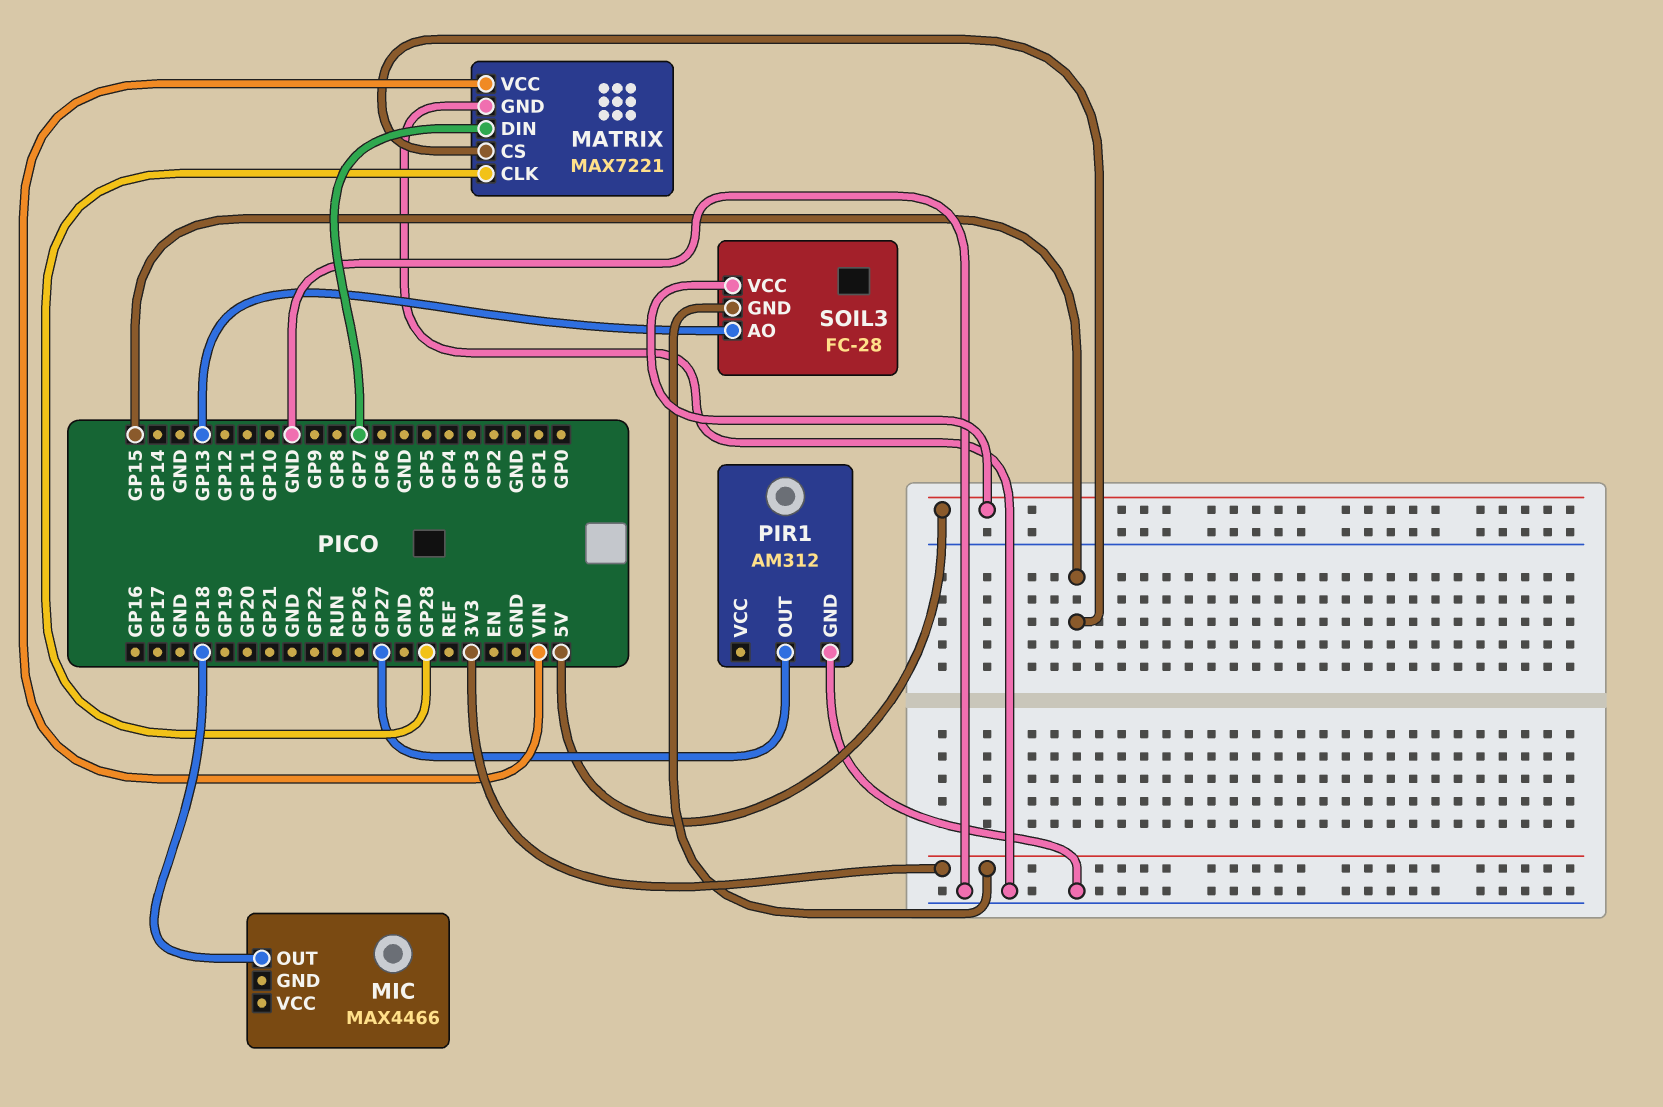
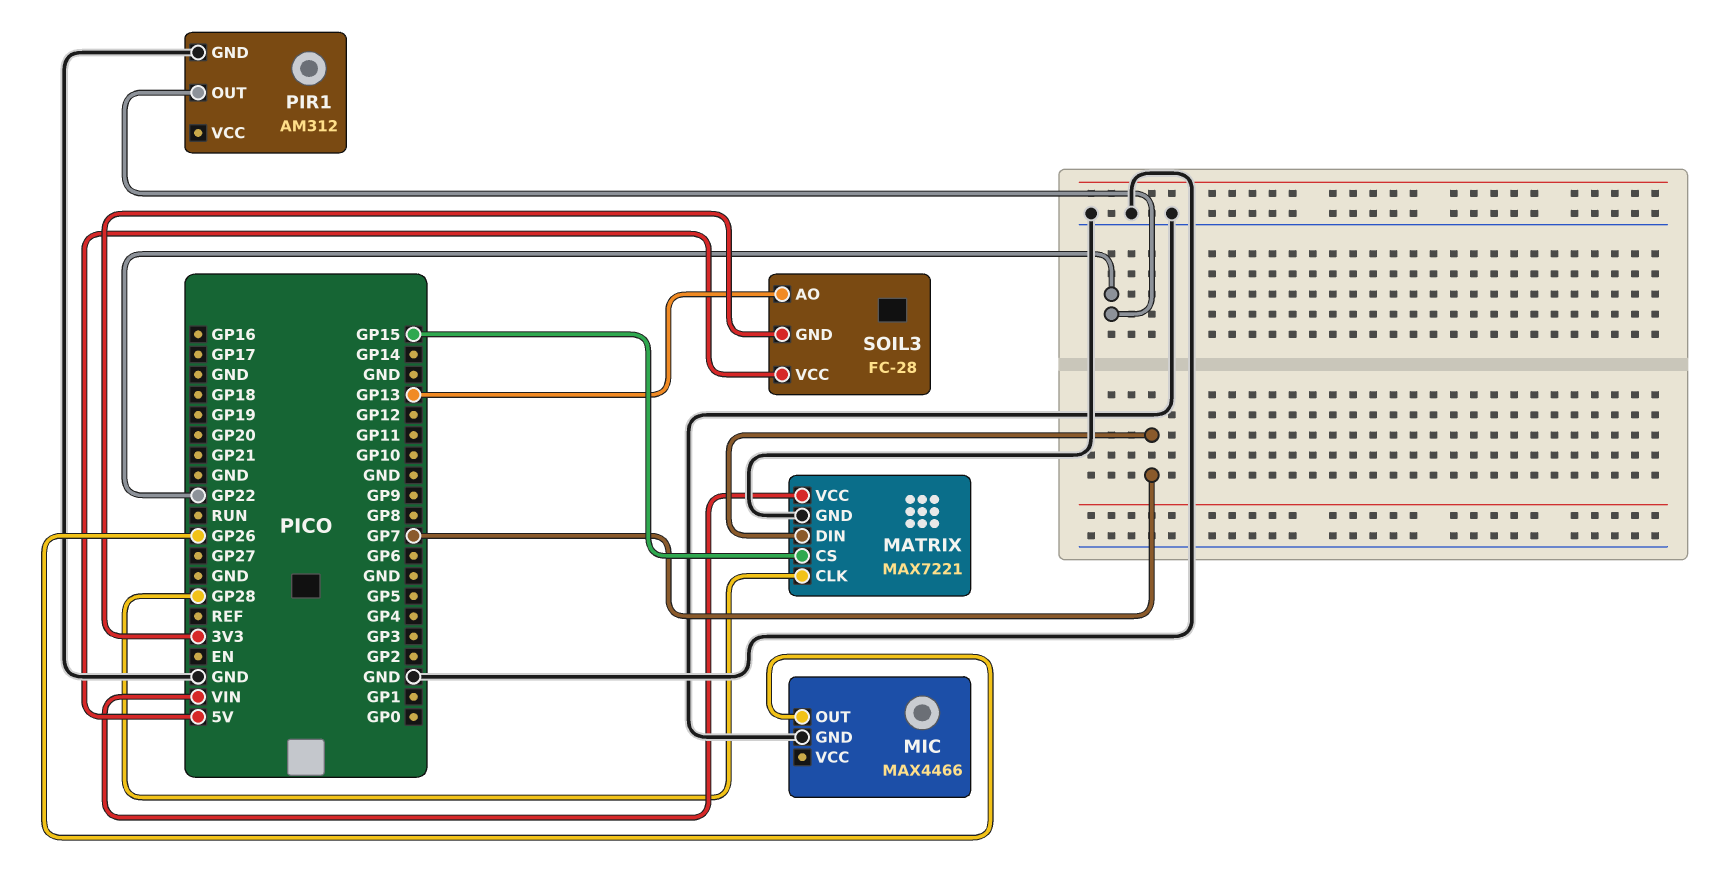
MIC pin GND: none -> GND
MIC pin OUT: GP18 -> GP26
PIR1 pin OUT: GP27 -> GP22

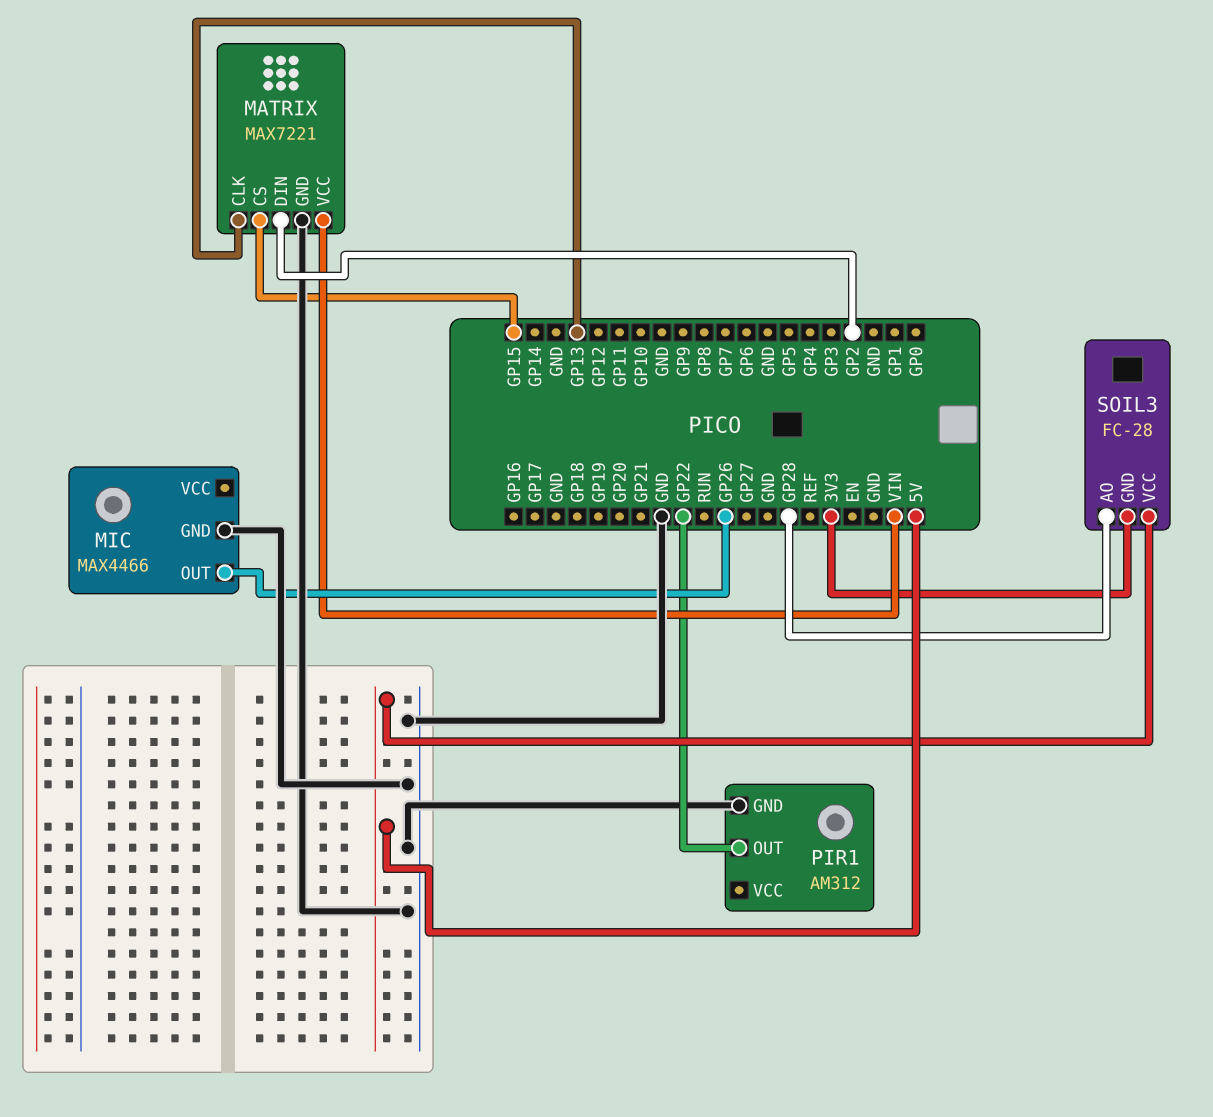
MATRIX pin CLK: GP28 -> GP13
MATRIX pin DIN: GP7 -> GP2
SOIL3 pin AO: GP13 -> GP28

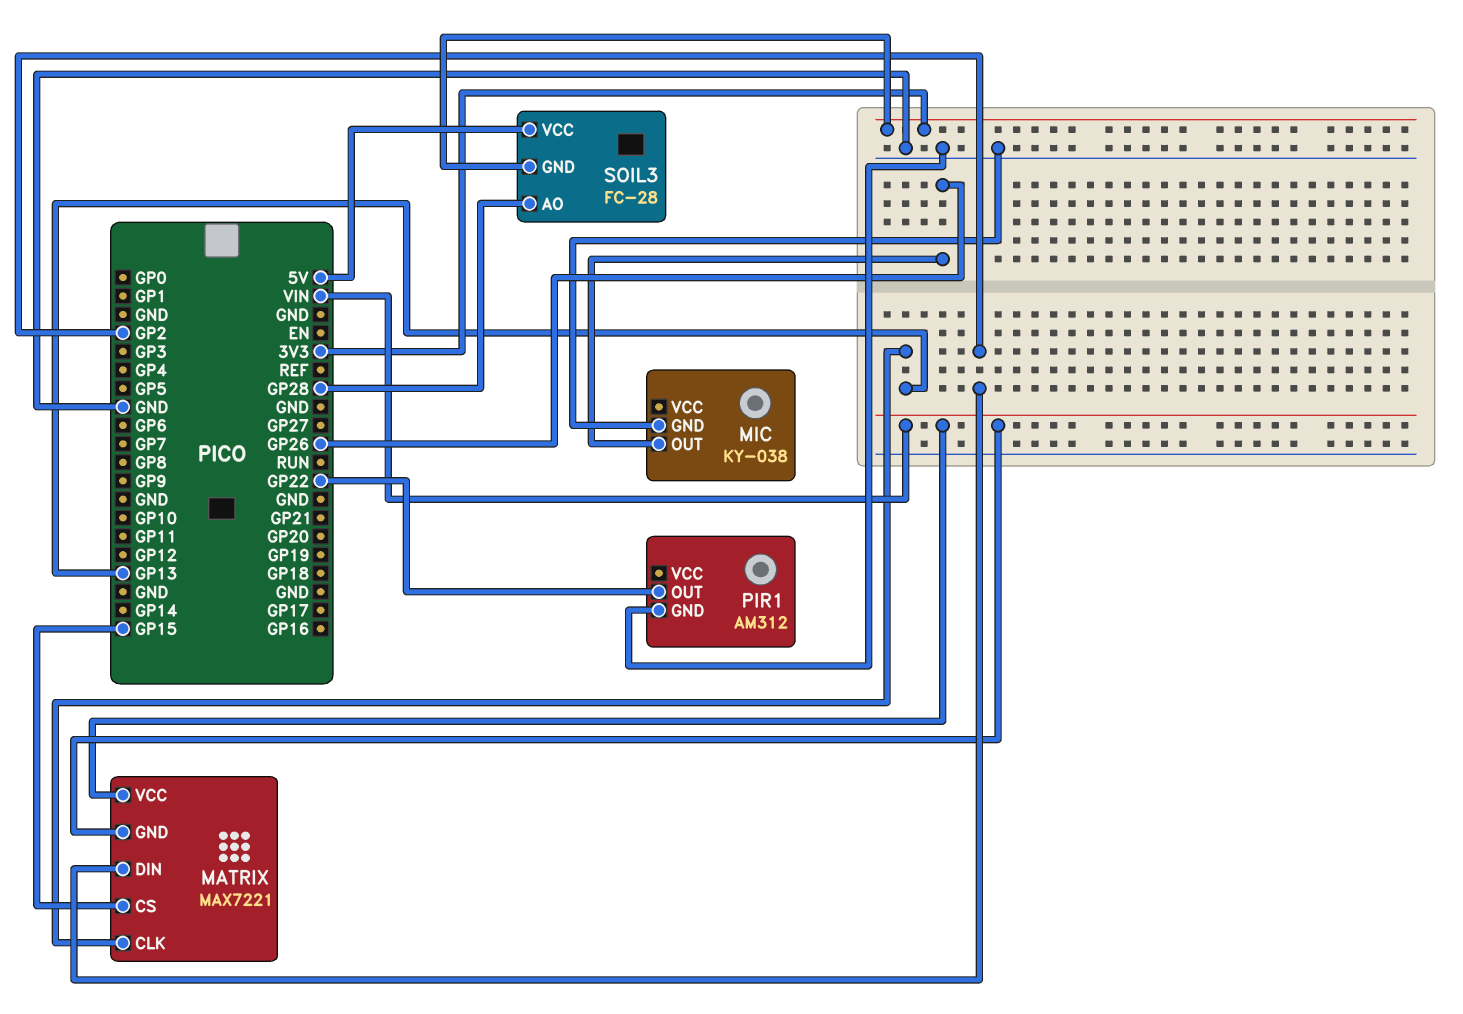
MATRIX pin GND: GND -> VIN
MIC: MAX4466 -> KY-038

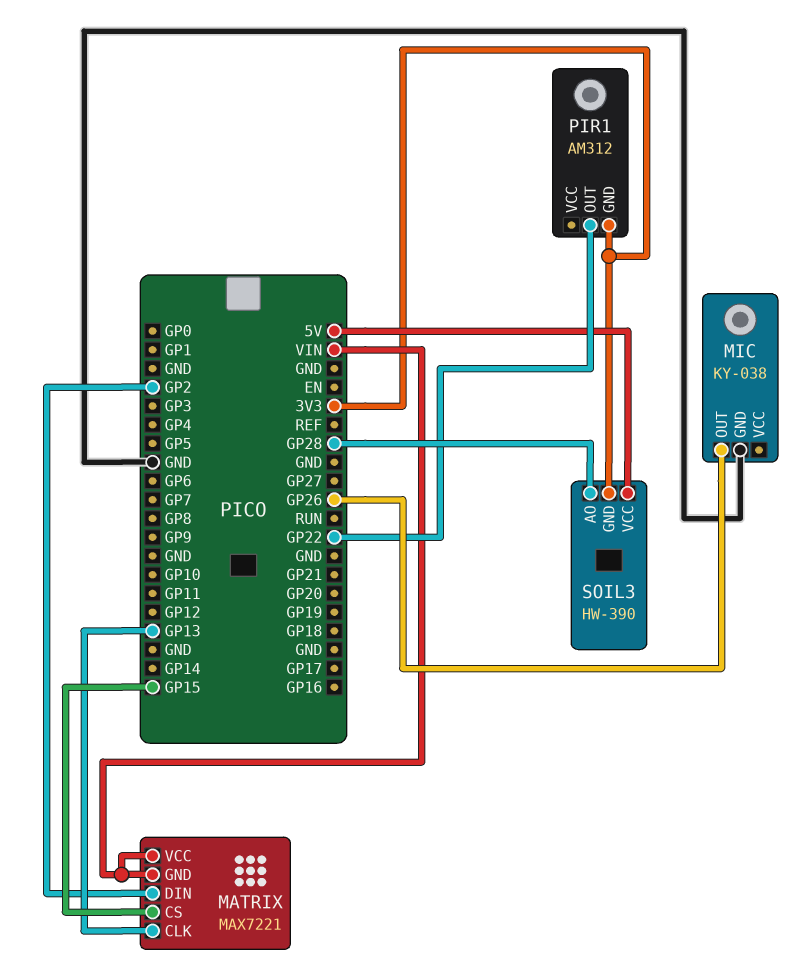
PIR1 pin GND: GND -> 3V3
SOIL3: FC-28 -> HW-390

